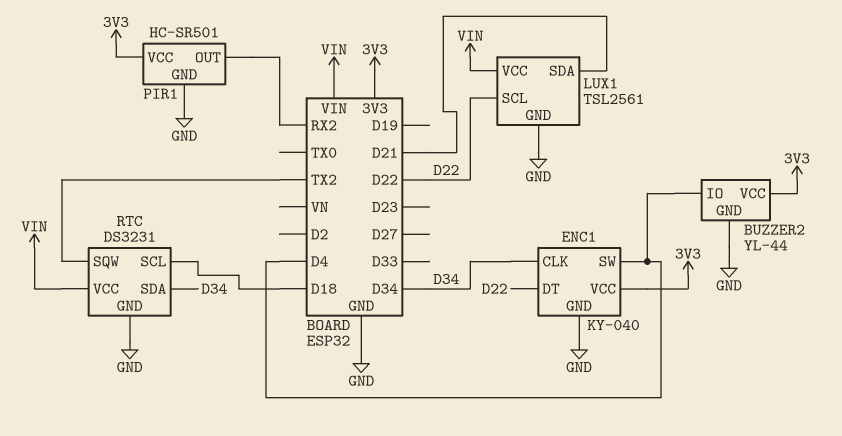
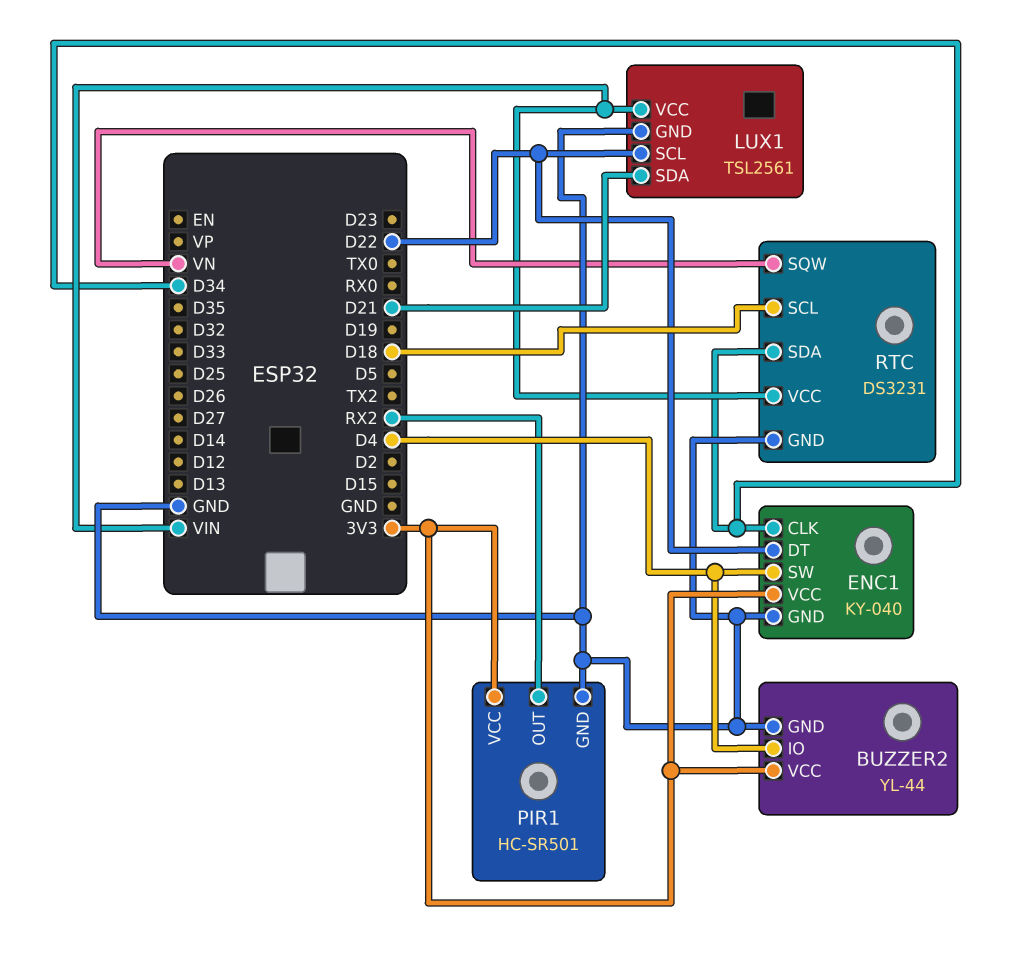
RTC pin SQW: TX2 -> VN

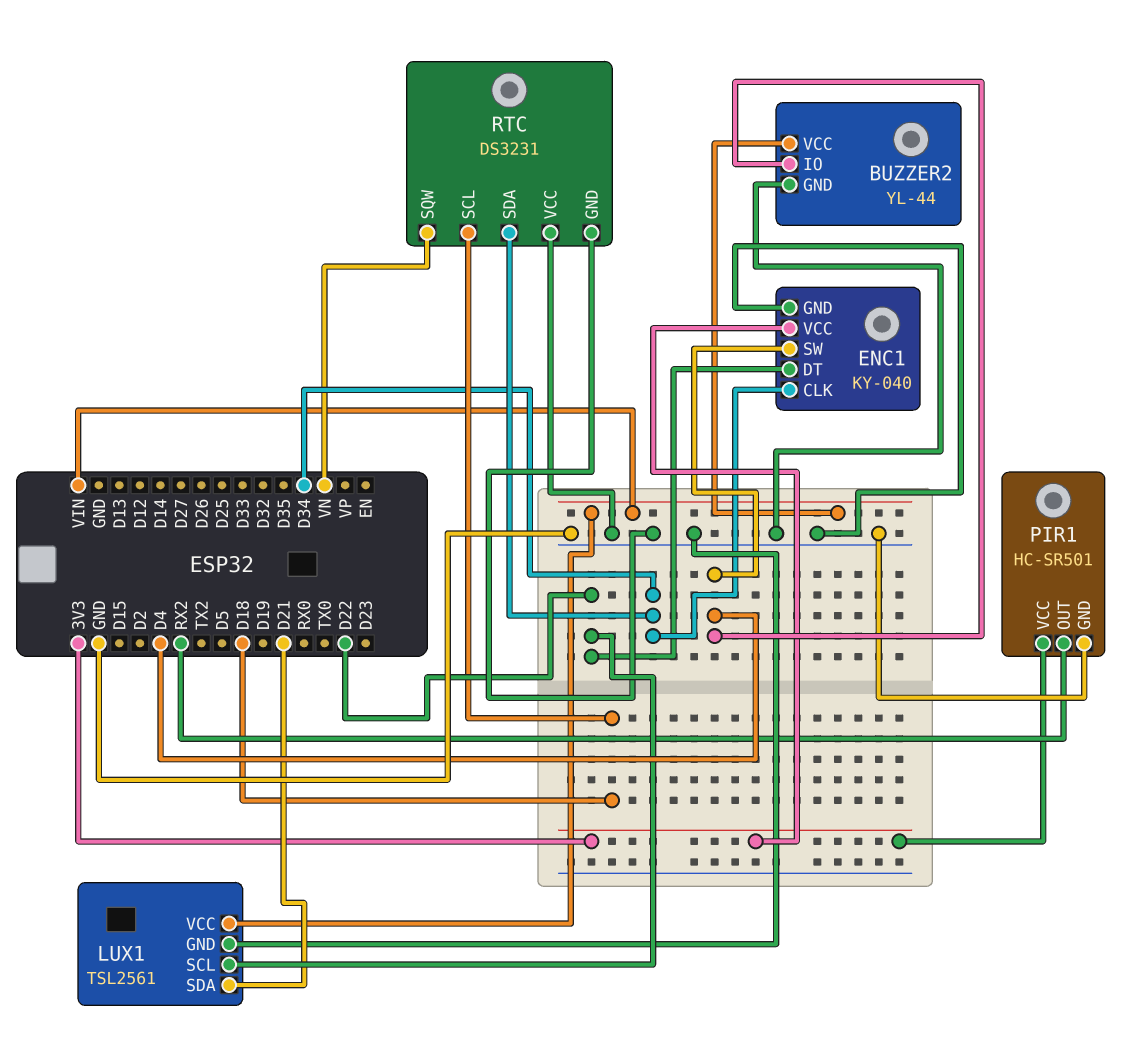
BUZZER2 pin VCC: 3V3 -> VIN
RTC pin VCC: VIN -> GND

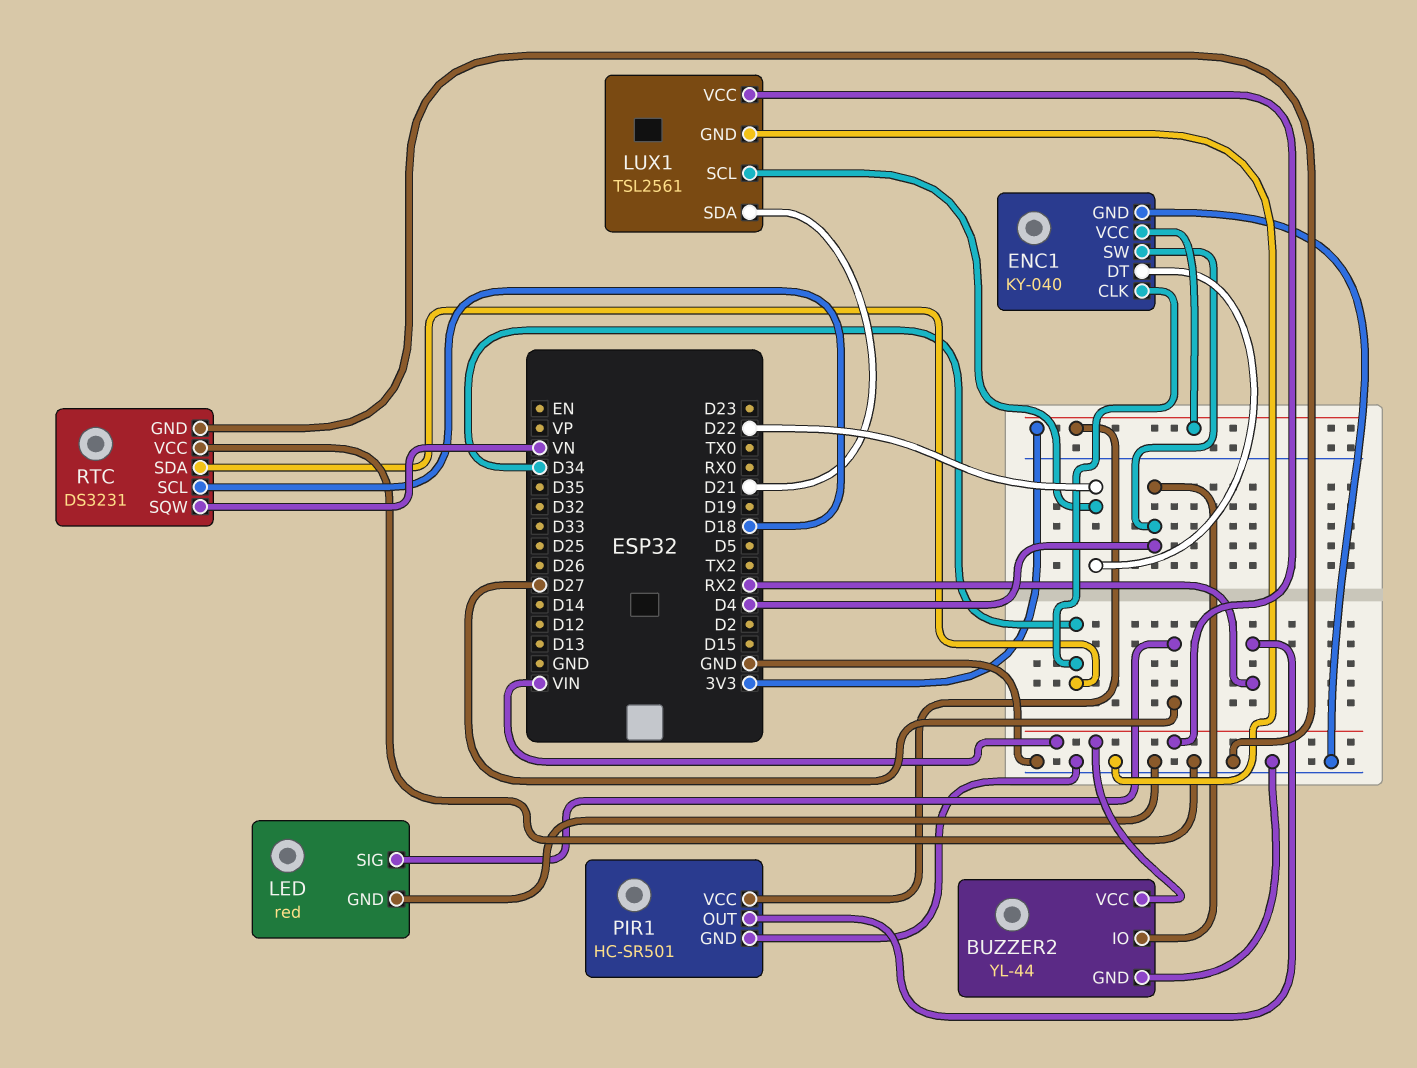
LED: none -> red
LED pin GND: none -> GND
LED pin SIG: none -> D27

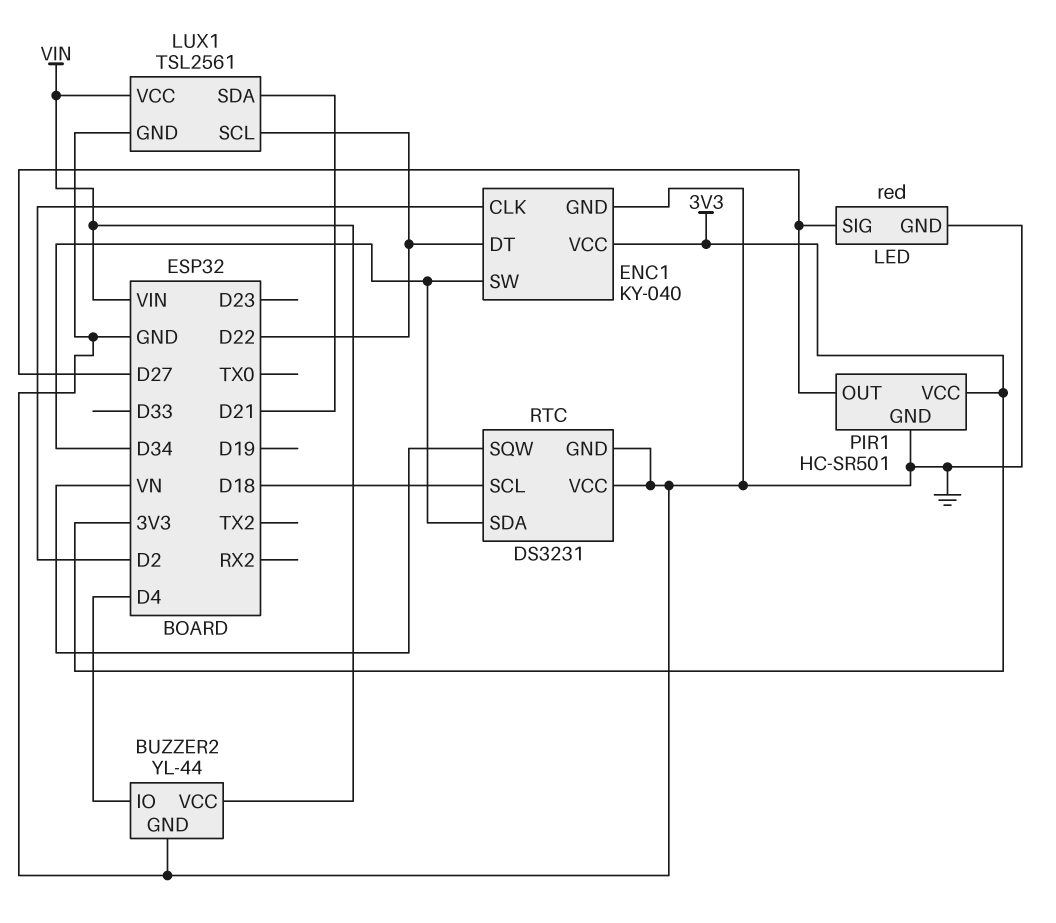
ENC1 pin CLK: D34 -> D2
ENC1 pin SW: D4 -> D34
PIR1 pin OUT: RX2 -> D27

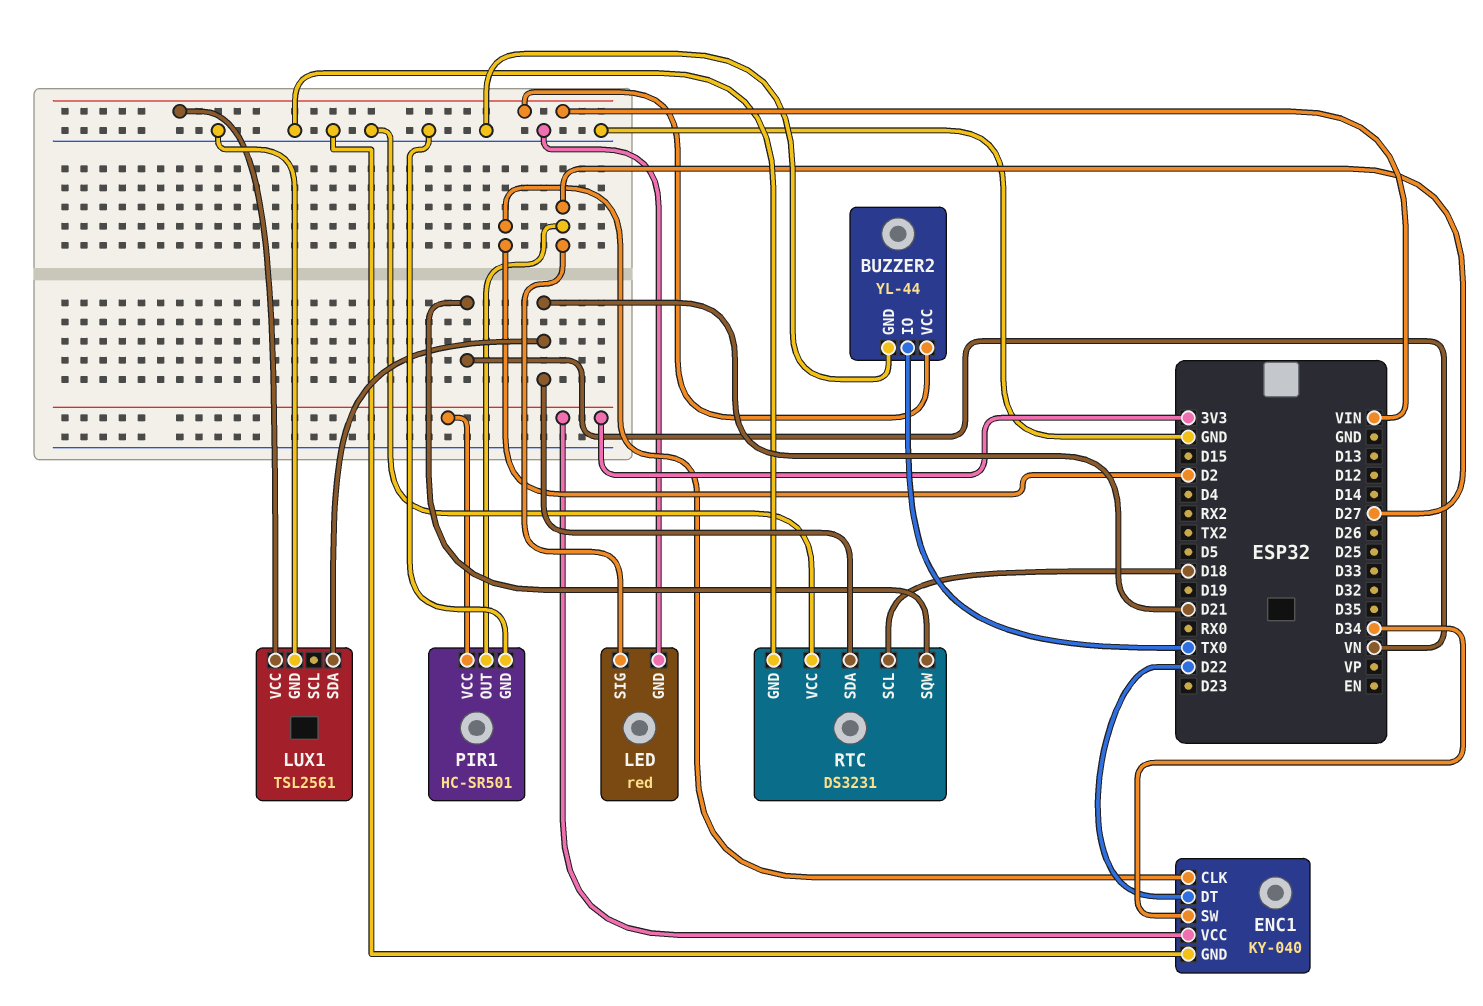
BUZZER2 pin IO: D4 -> TX0
LUX1 pin SCL: D22 -> none
RTC pin SDA: D34 -> D21

